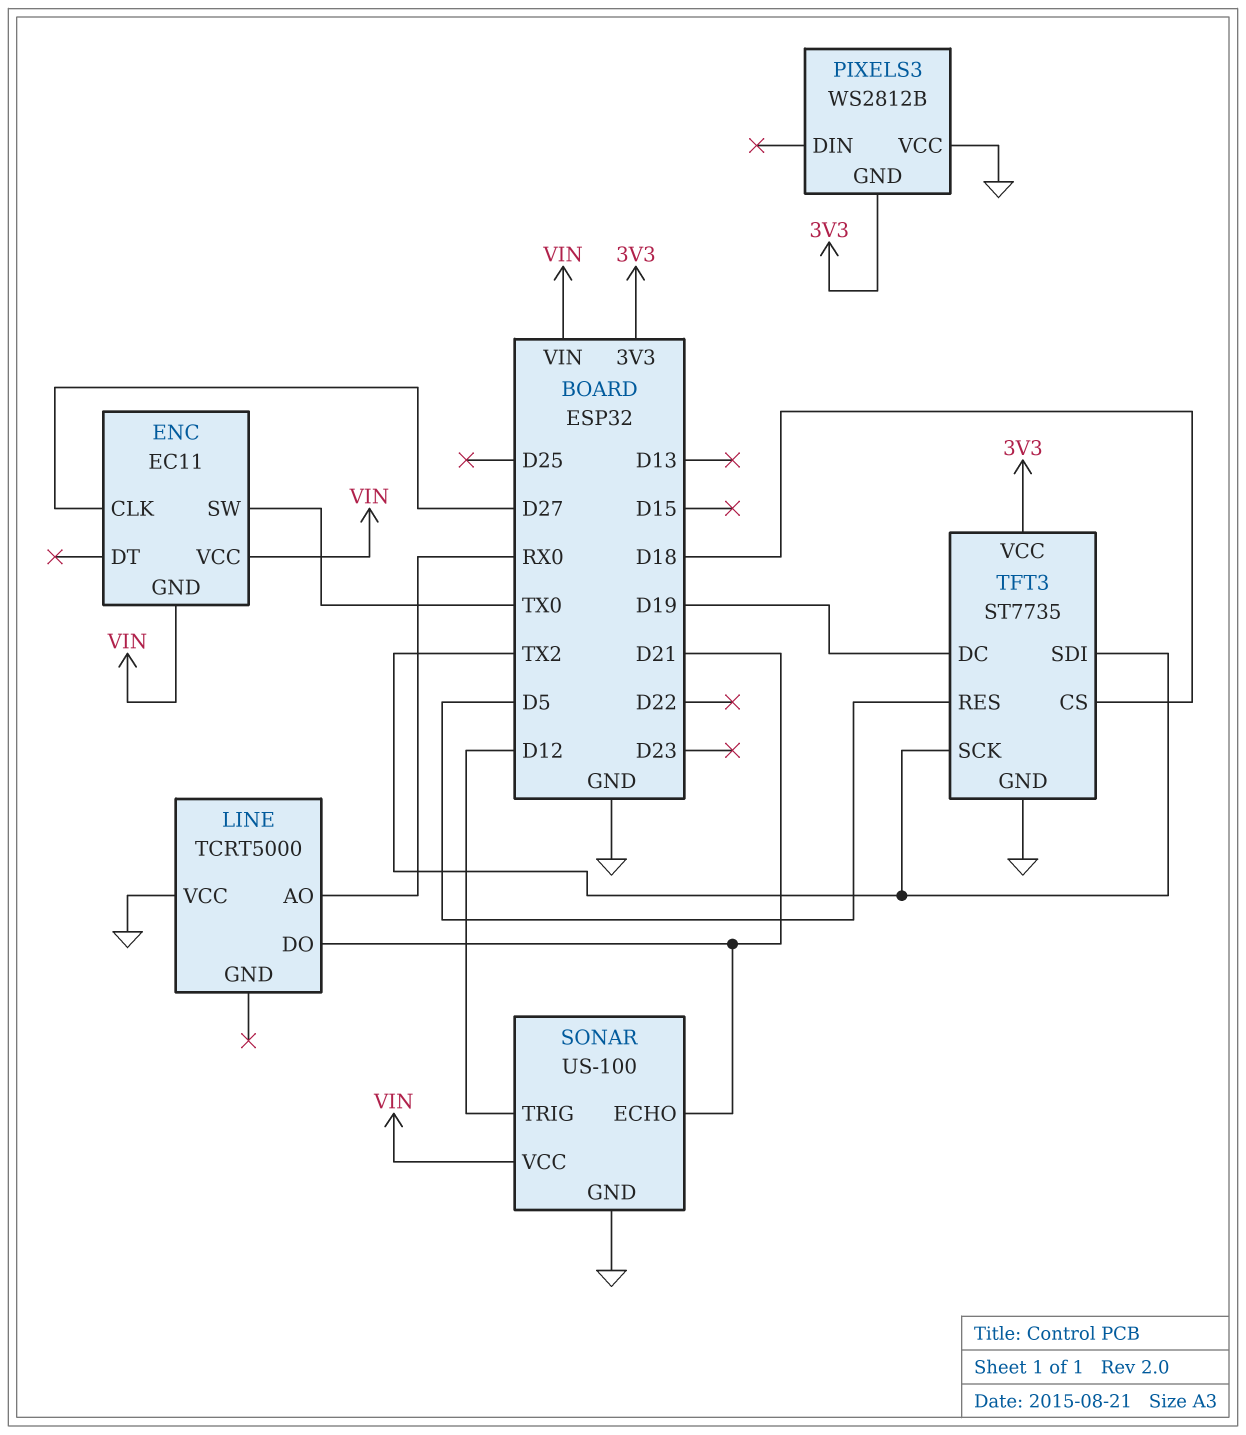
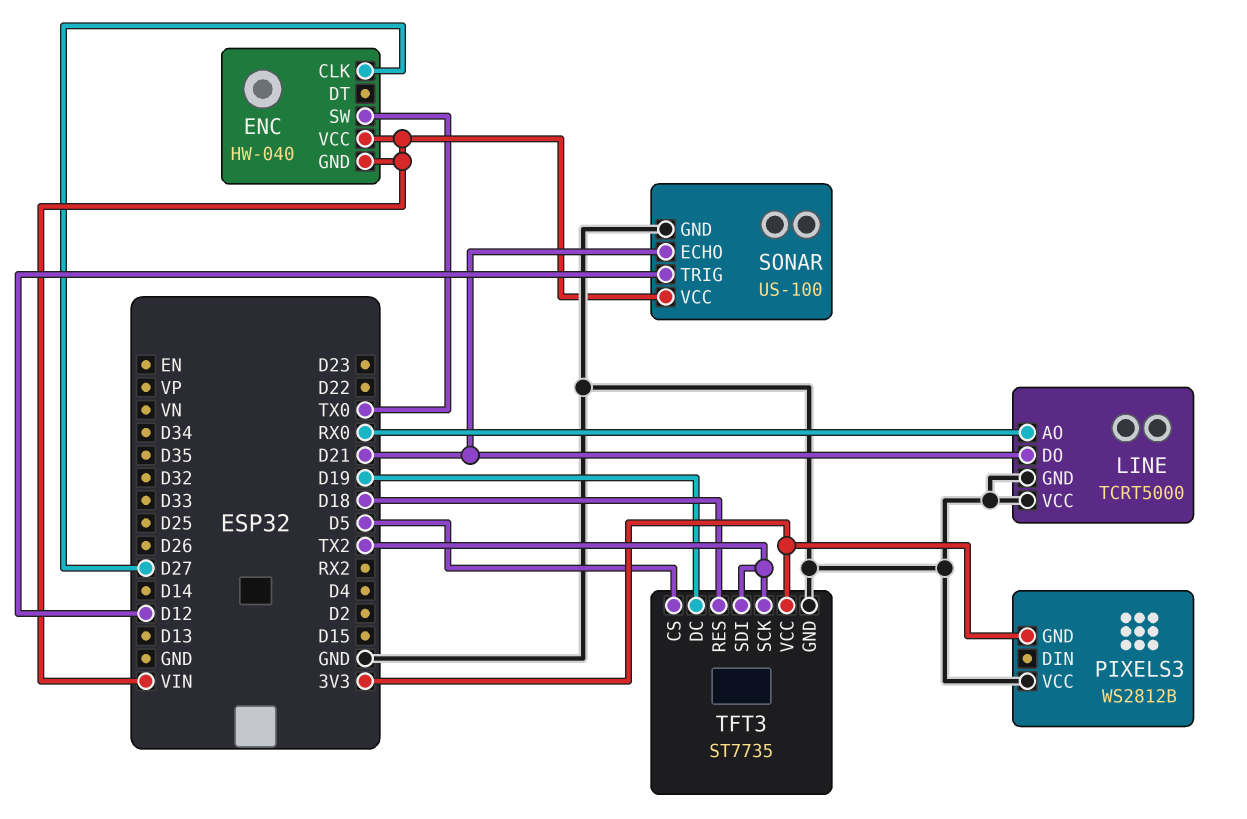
ENC: EC11 -> HW-040
LINE pin GND: none -> GND
TFT3 pin CS: D18 -> D5
TFT3 pin RES: D5 -> D18

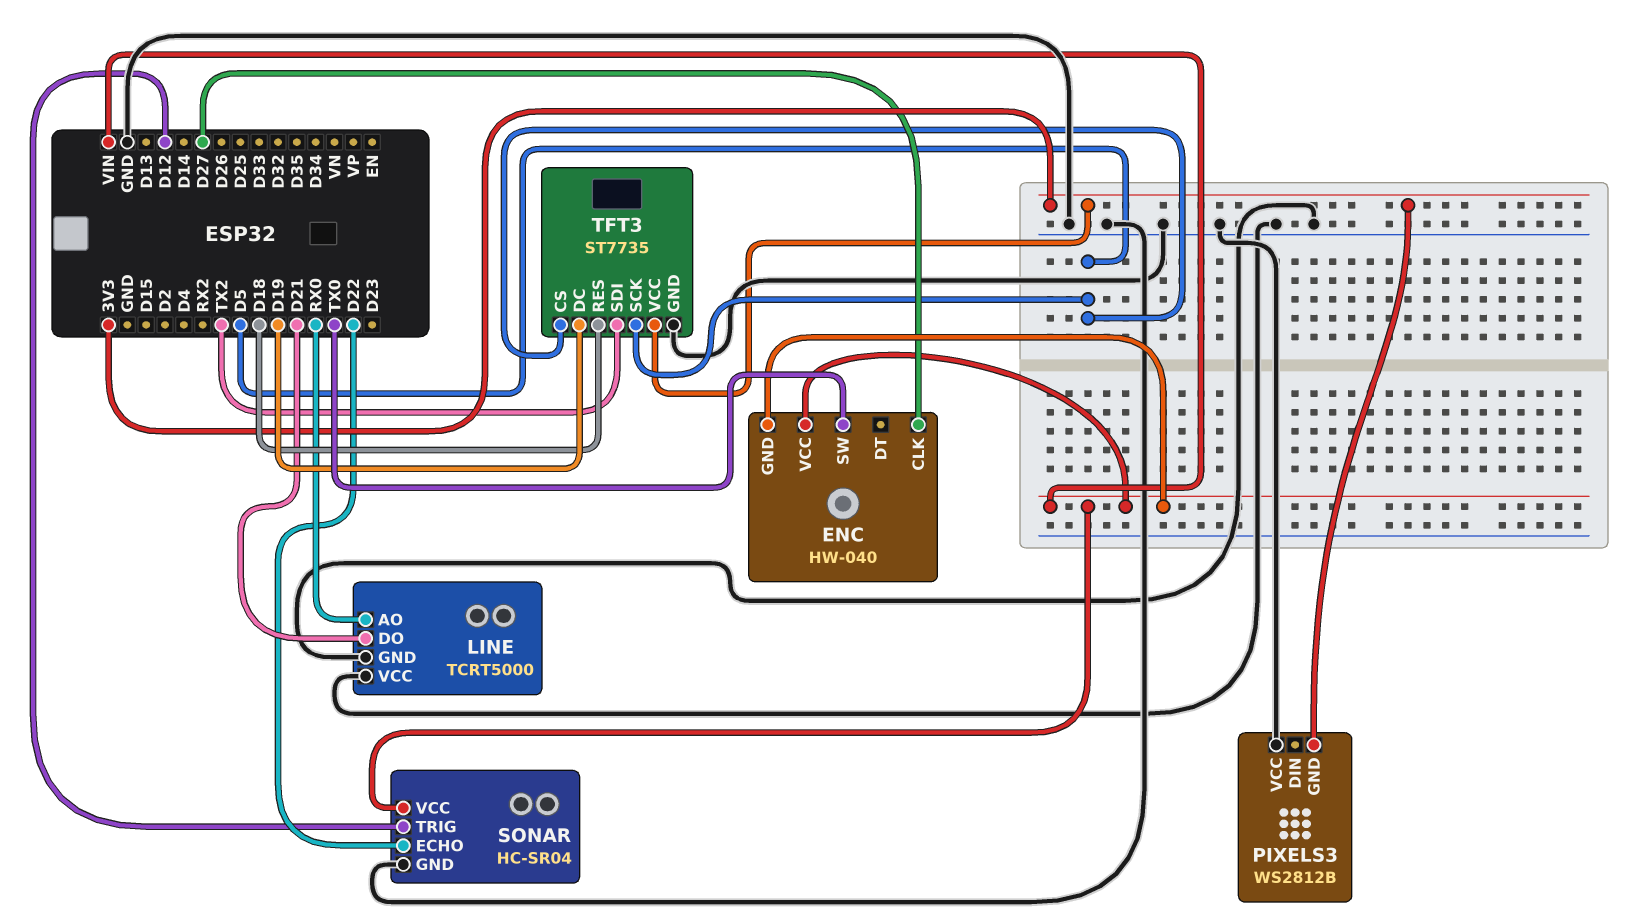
SONAR: US-100 -> HC-SR04
SONAR pin ECHO: D21 -> D22
TFT3 pin SCK: TX2 -> D5

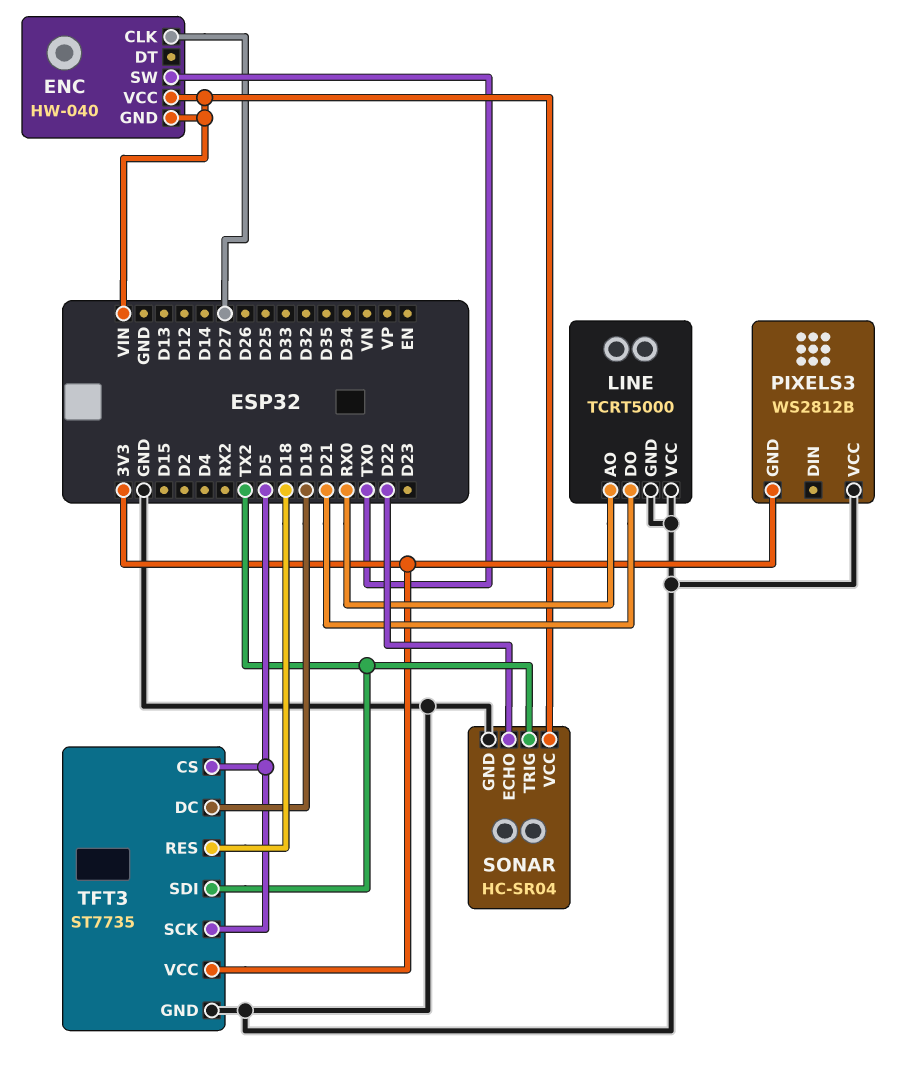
SONAR pin TRIG: D12 -> TX2

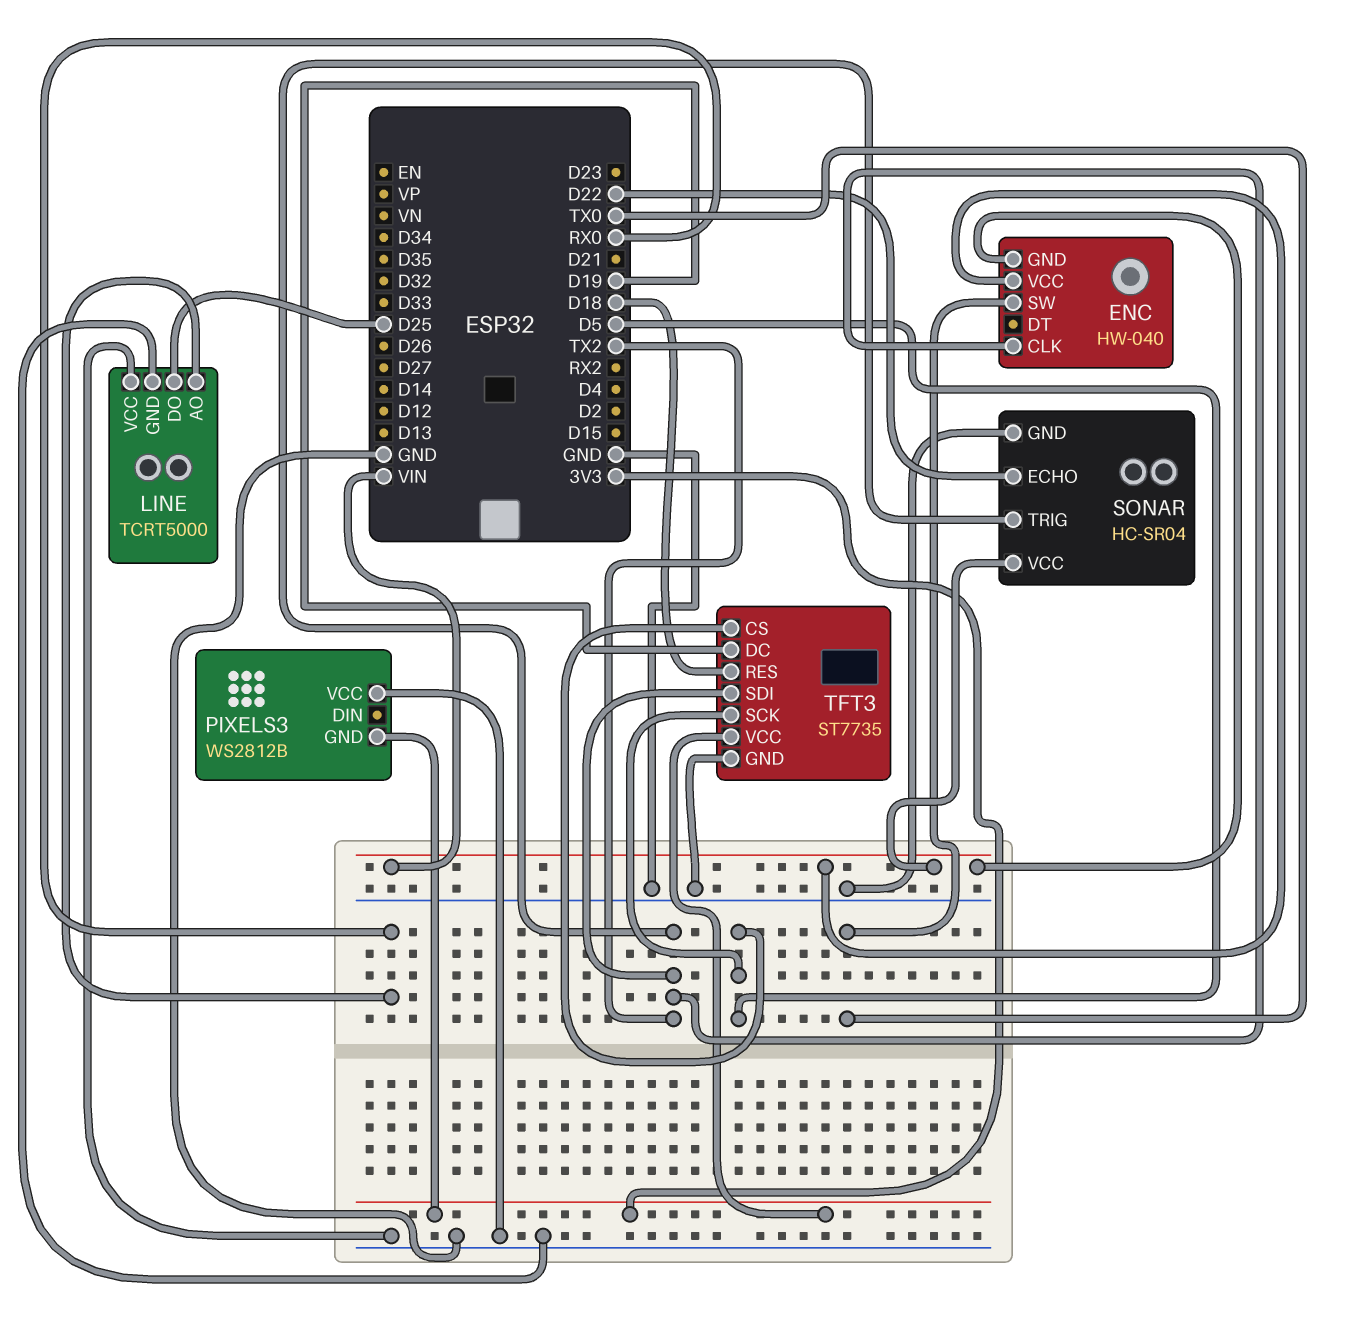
ENC pin CLK: D27 -> TX2
LINE pin DO: D21 -> D25

